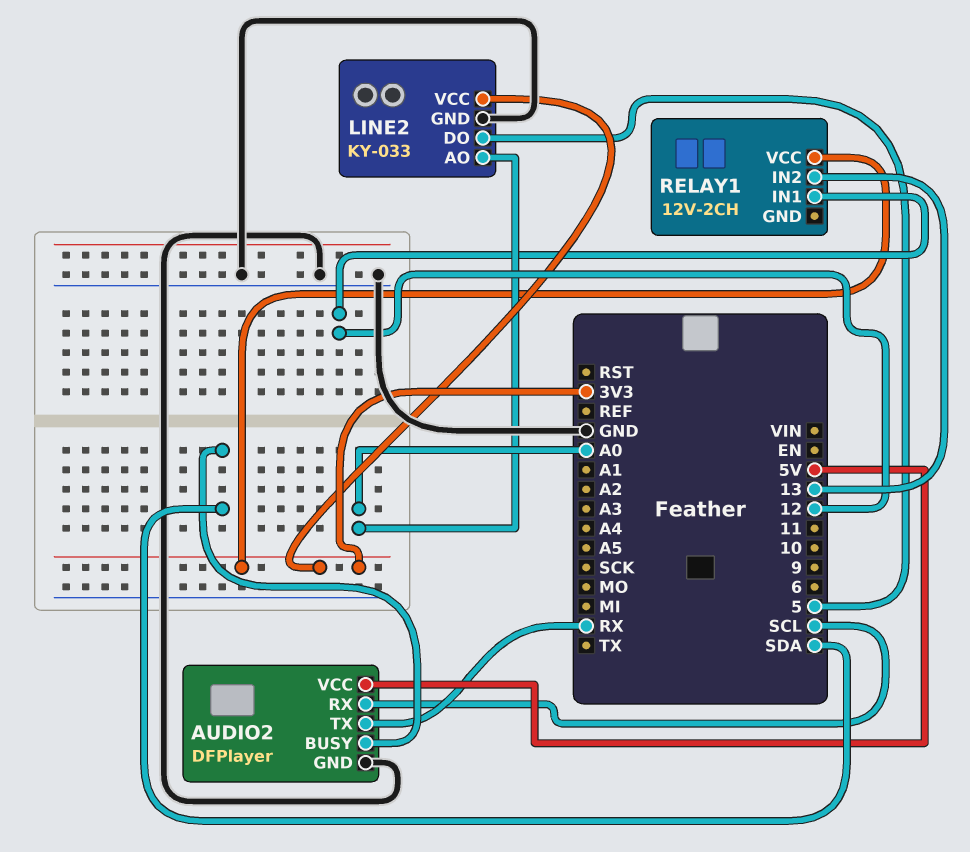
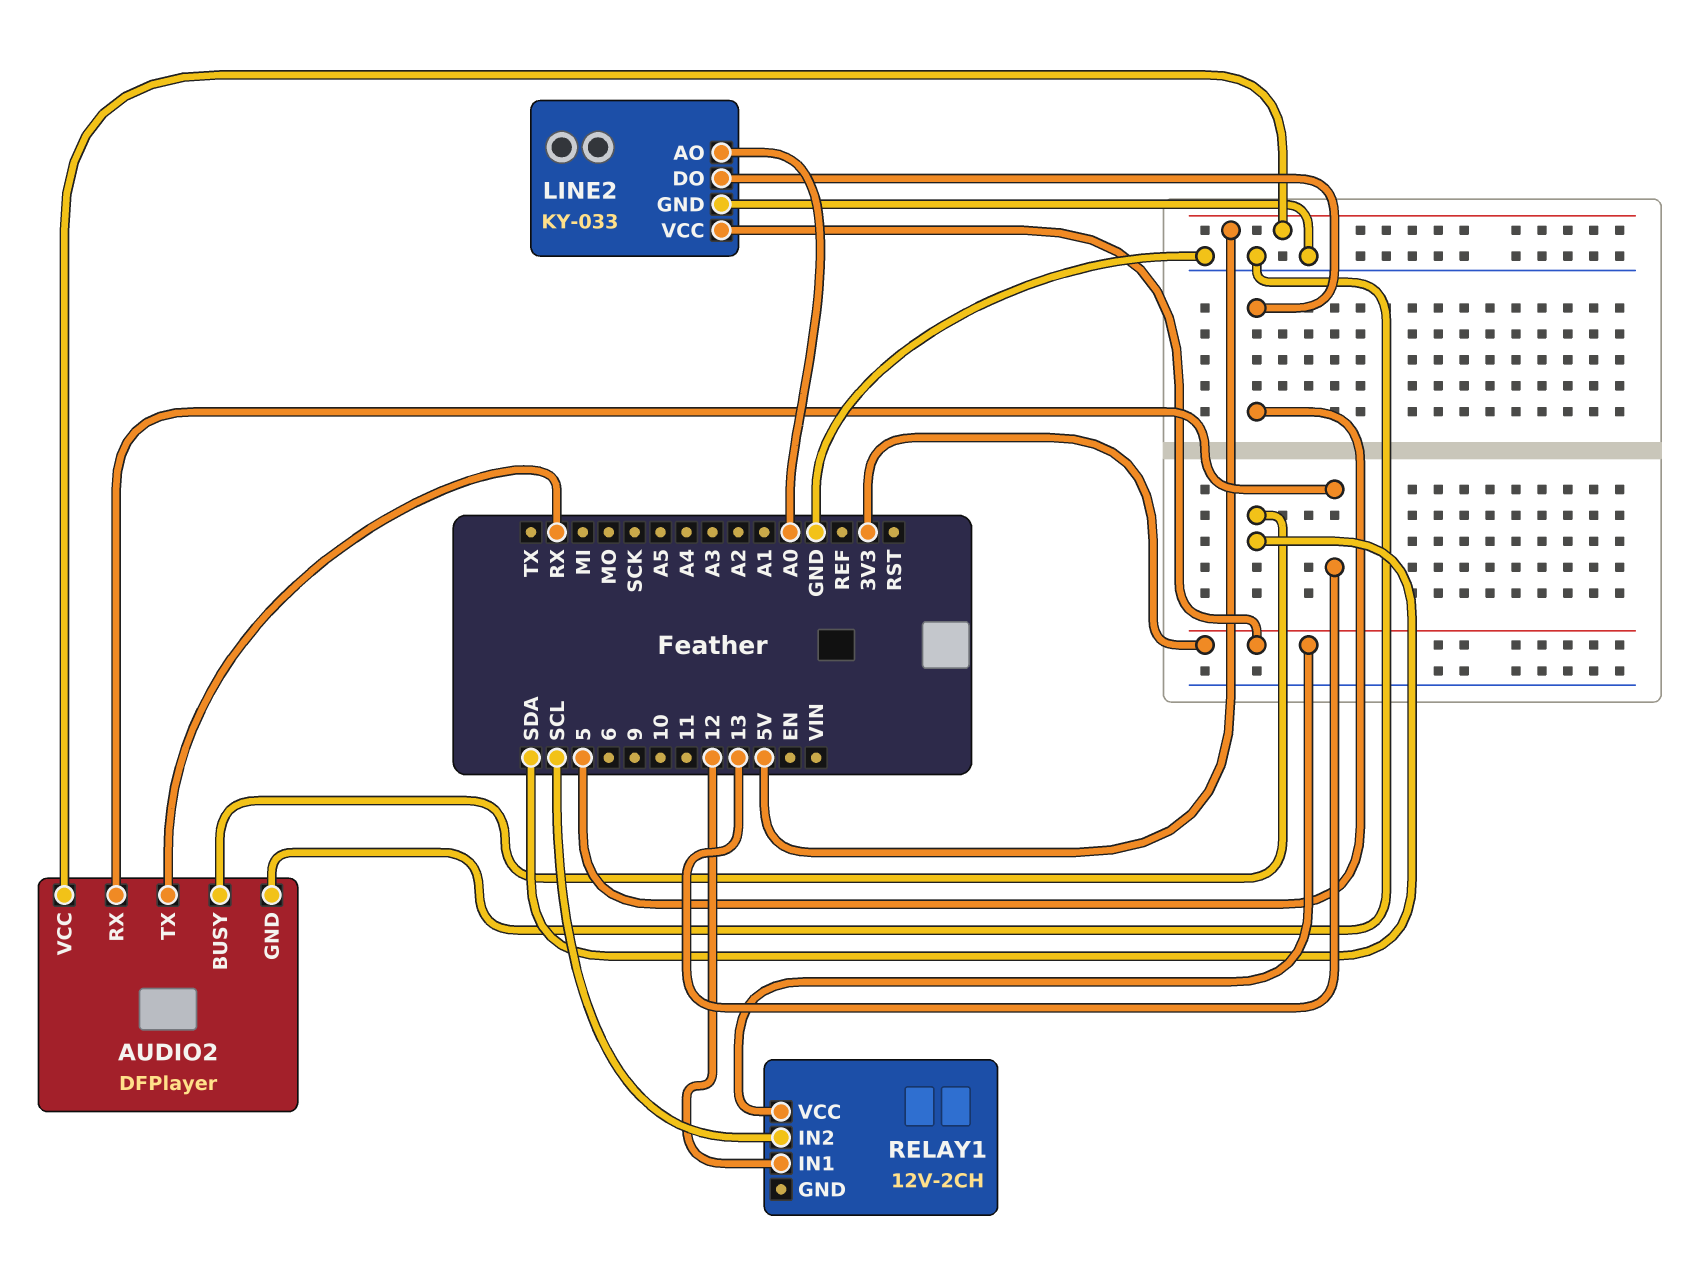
AUDIO2 pin RX: SCL -> 13
RELAY1 pin IN2: 13 -> SCL

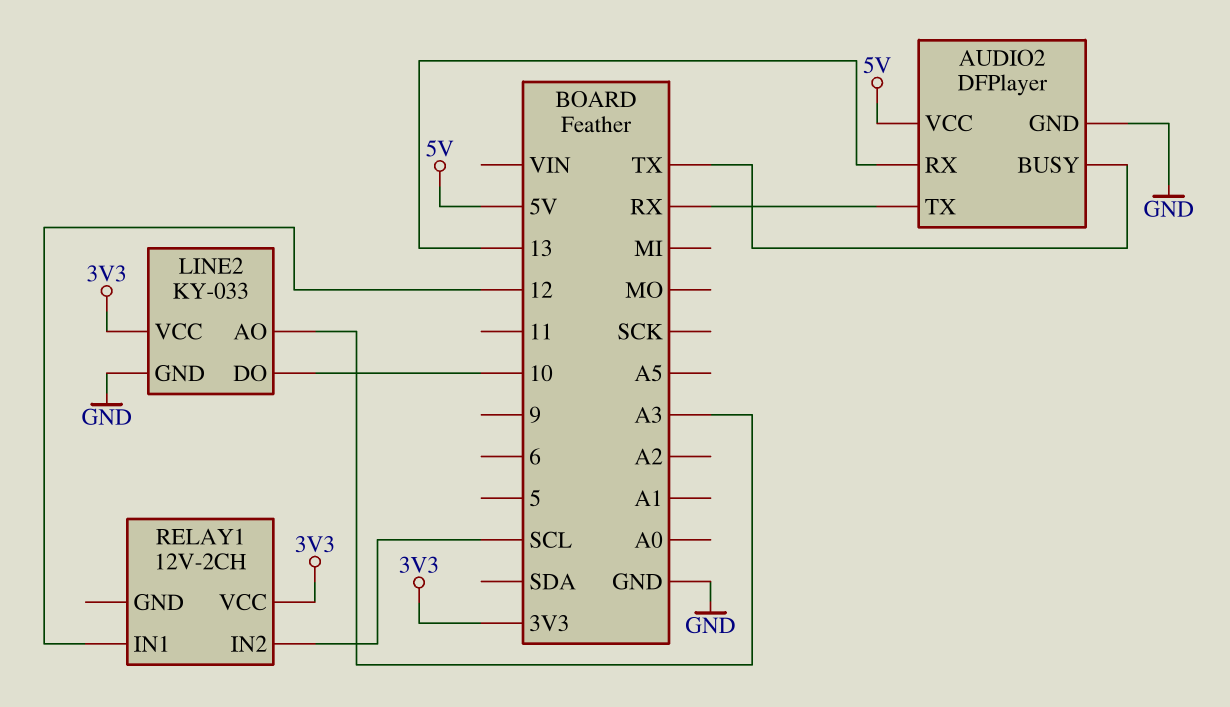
AUDIO2 pin BUSY: SDA -> TX
LINE2 pin AO: A0 -> A3
LINE2 pin DO: 5 -> 10

